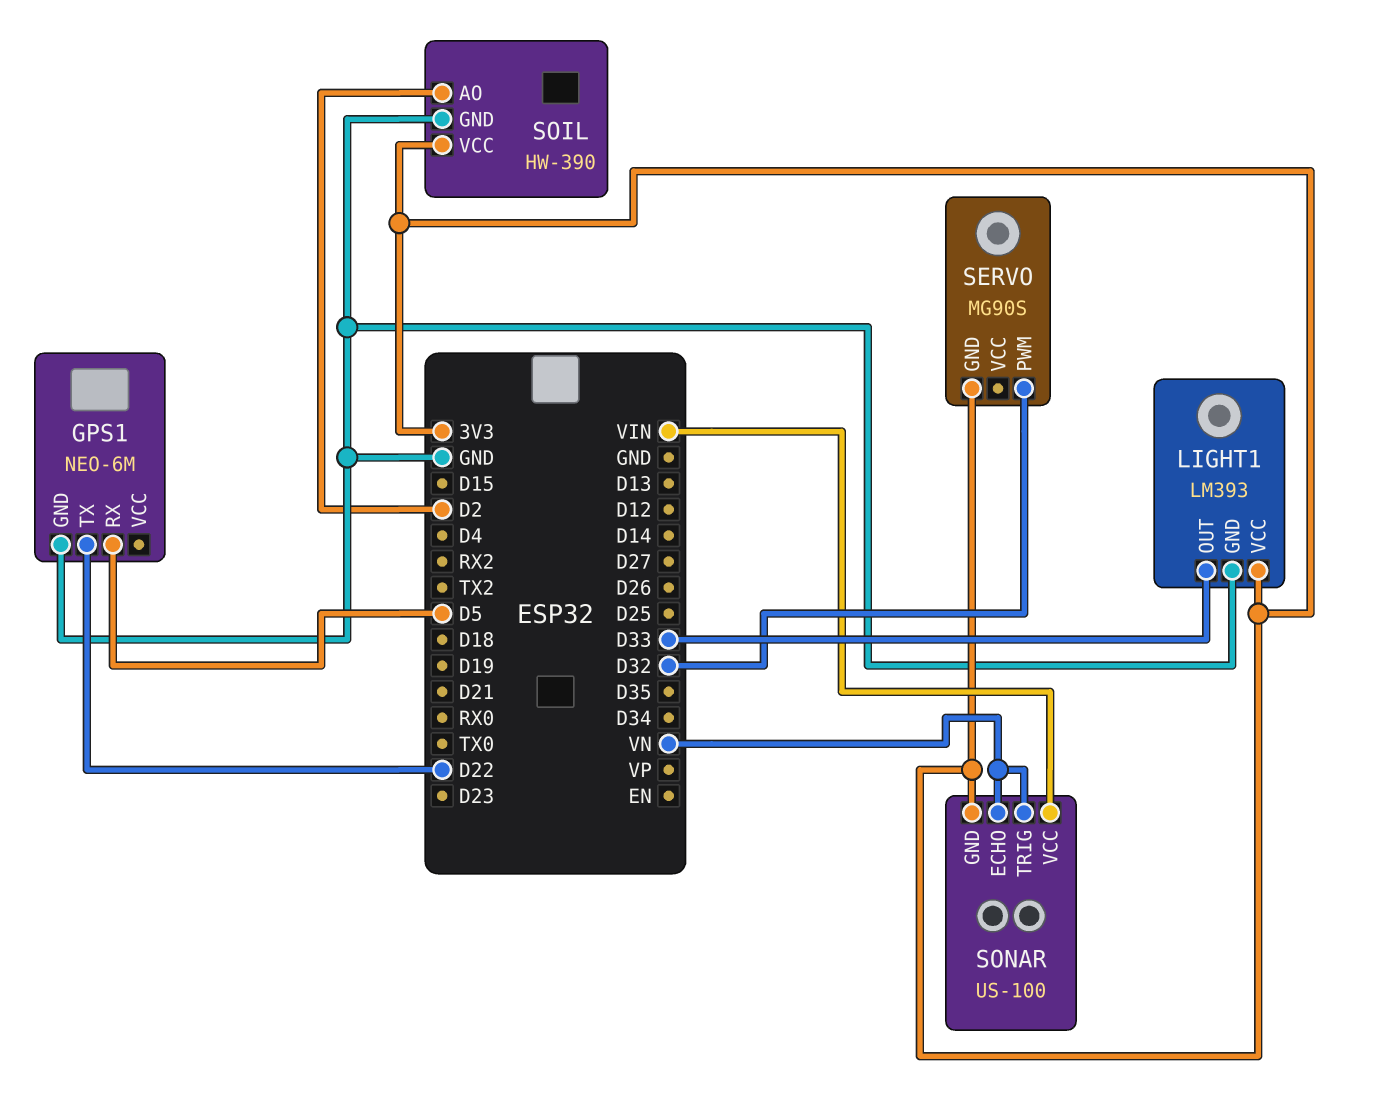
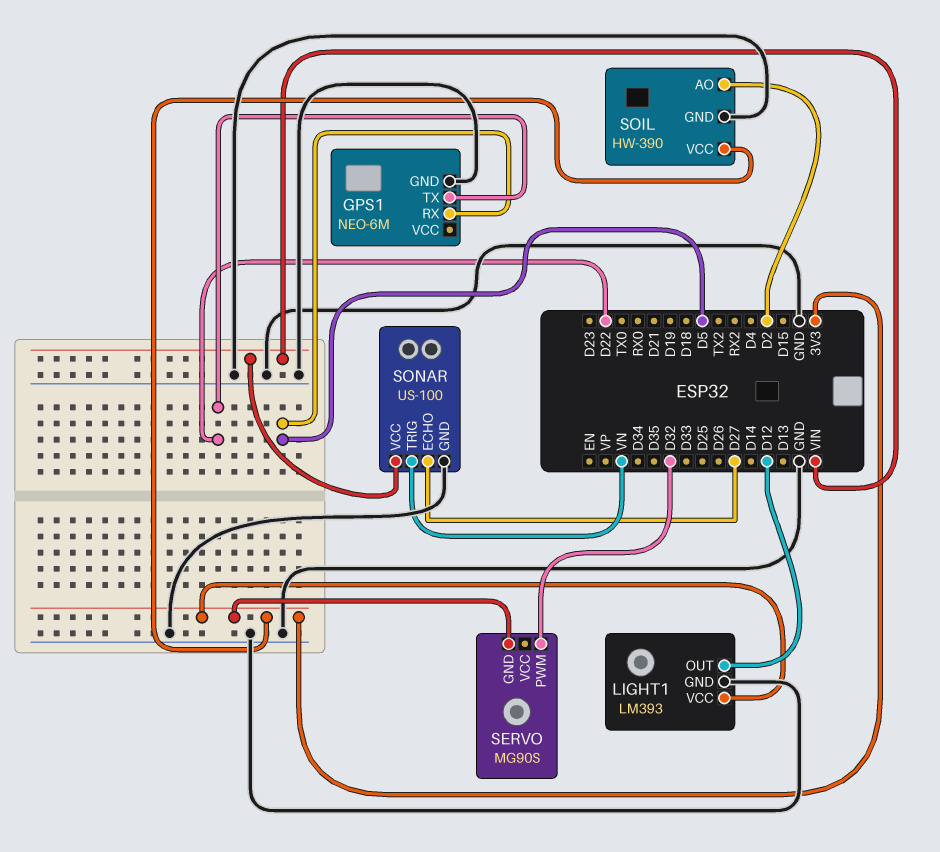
LIGHT1 pin OUT: D33 -> D12
SONAR pin ECHO: VN -> D27
SONAR pin GND: 3V3 -> GND

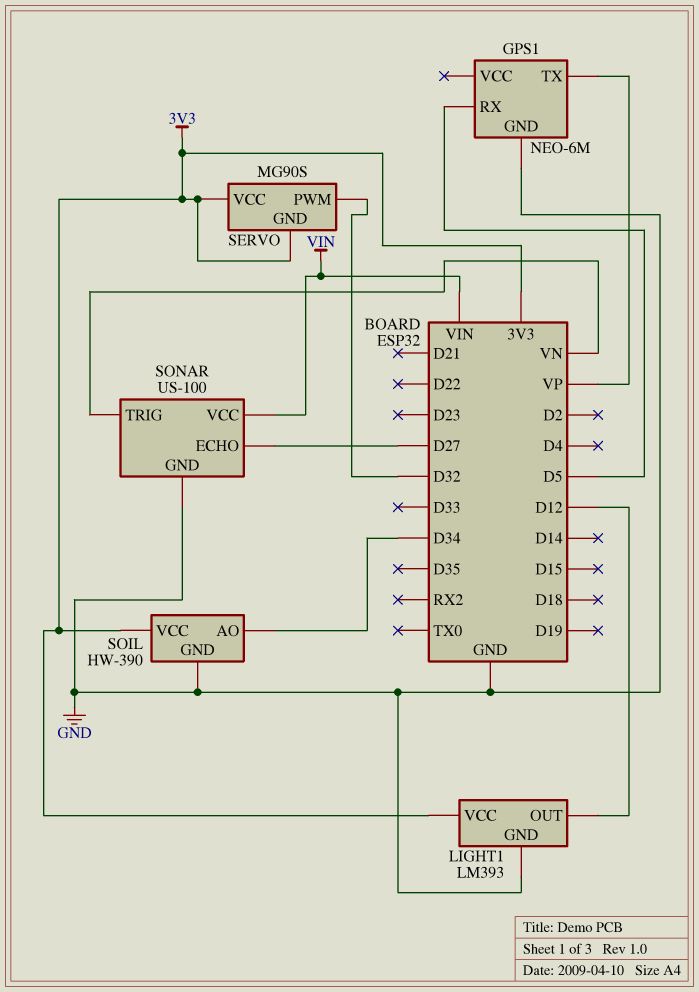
GPS1 pin TX: D22 -> VP
SERVO pin VCC: none -> 3V3
SOIL pin AO: D2 -> D34

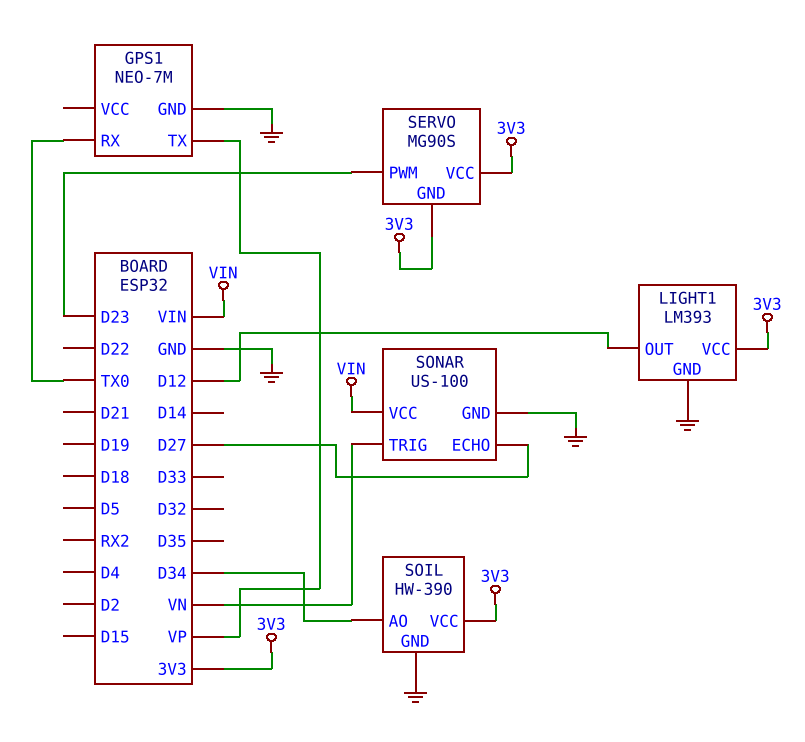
GPS1: NEO-6M -> NEO-7M
GPS1 pin RX: D5 -> TX0
SERVO pin PWM: D32 -> D23

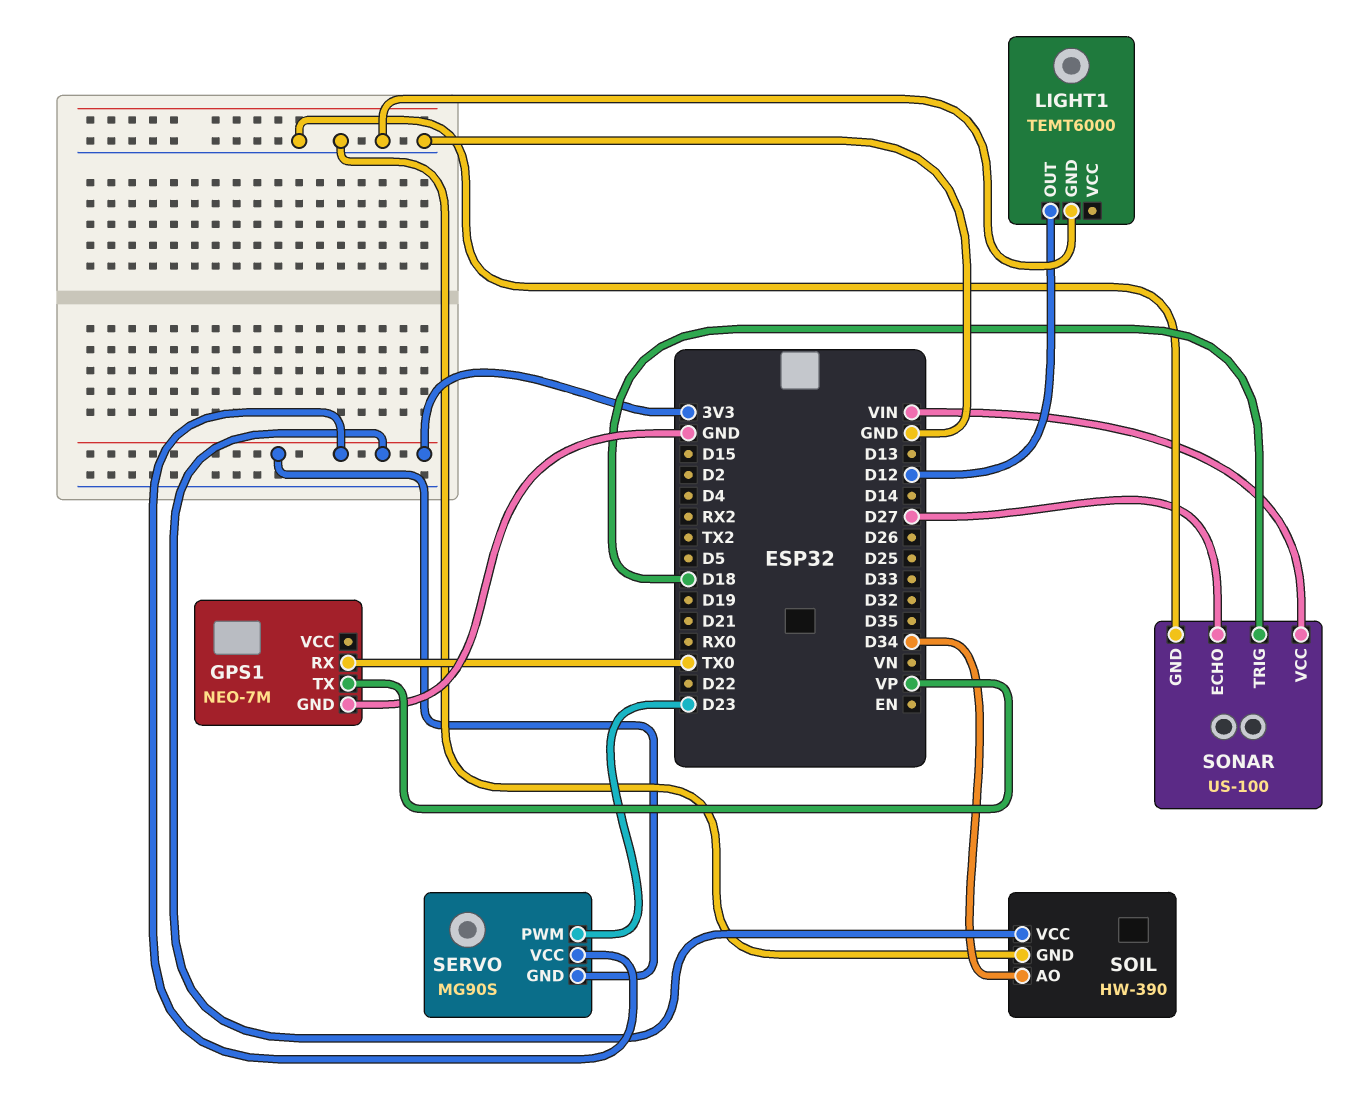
LIGHT1: LM393 -> TEMT6000
LIGHT1 pin VCC: 3V3 -> none
SONAR pin TRIG: VN -> D18

